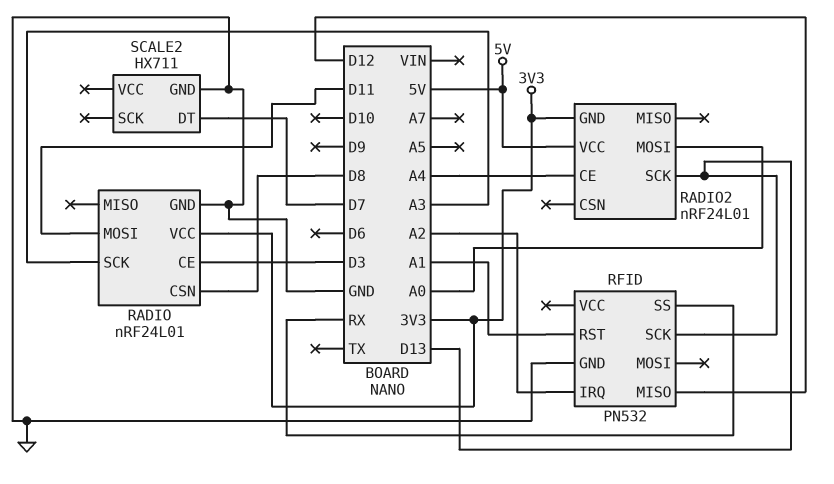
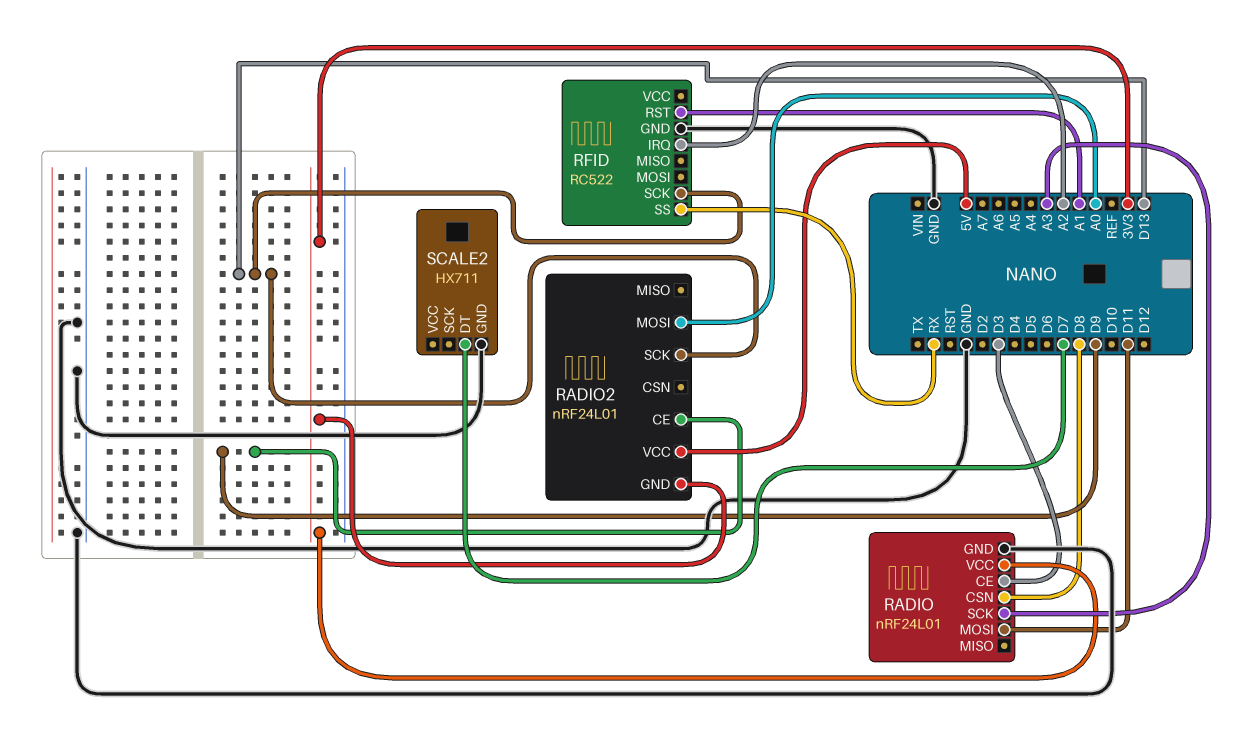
RADIO2 pin CE: A4 -> D9
RFID: PN532 -> RC522
RFID pin MISO: D12 -> none

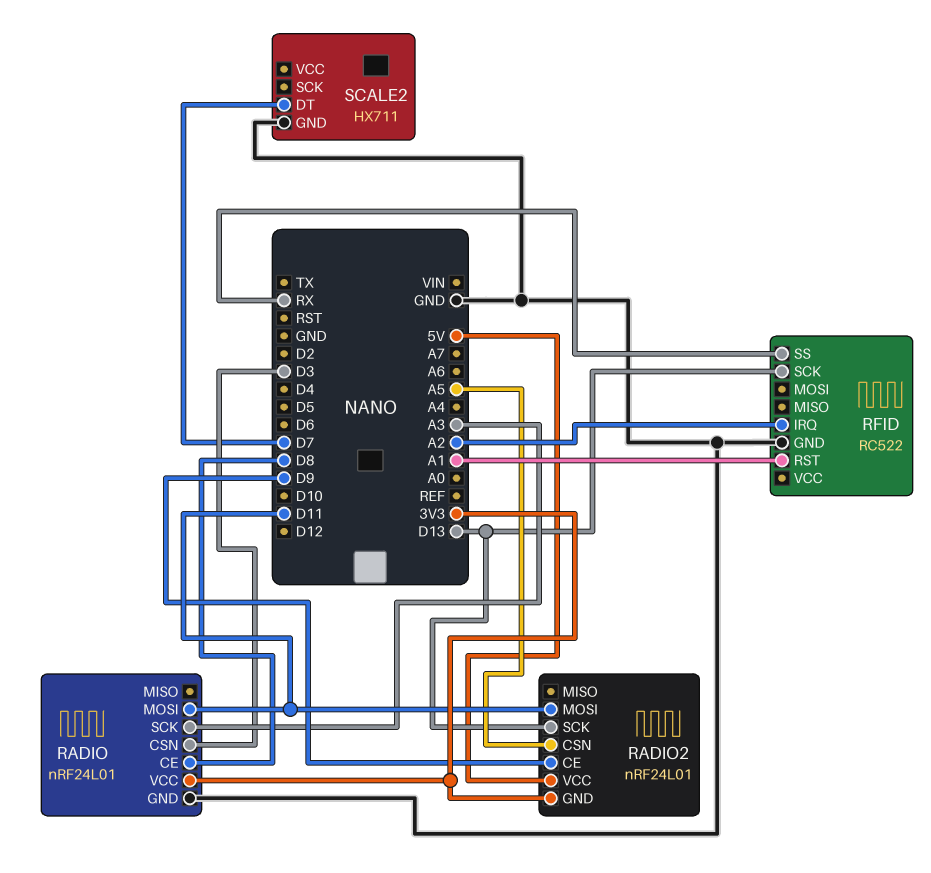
RADIO pin CE: D3 -> D8
RADIO pin CSN: D8 -> D3
RADIO2 pin CSN: none -> A5
RADIO2 pin MOSI: A0 -> D11

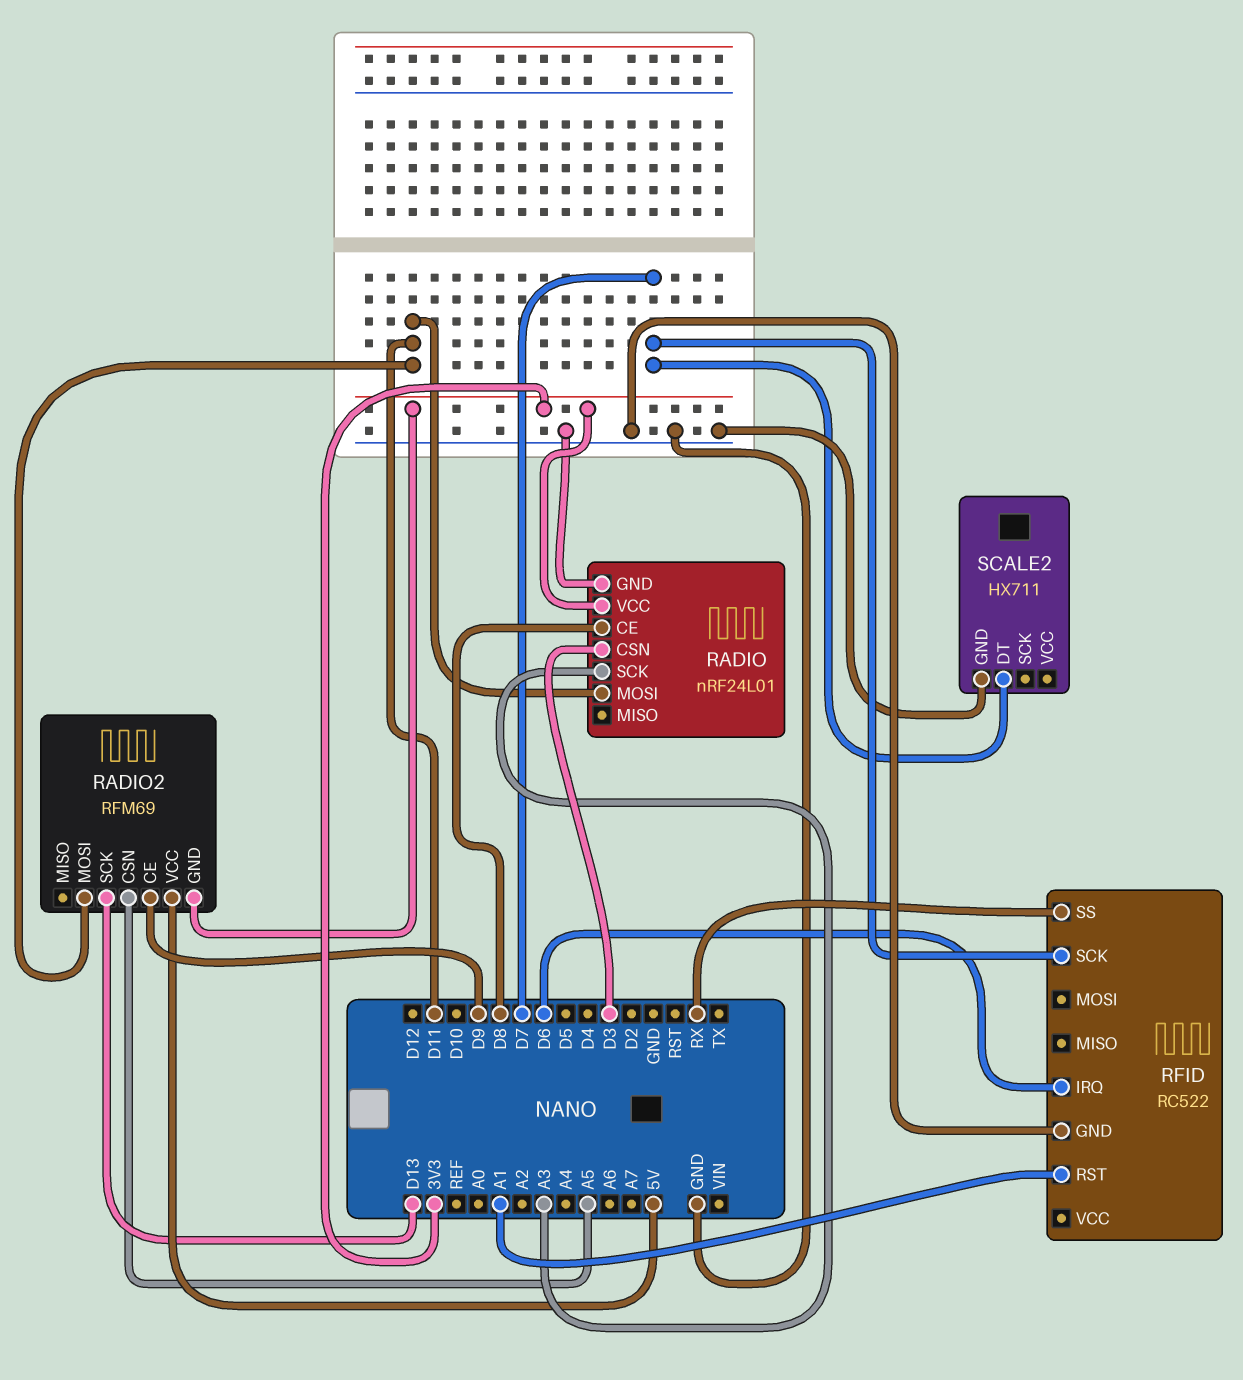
RADIO2: nRF24L01 -> RFM69
RFID pin IRQ: A2 -> D6
RFID pin SCK: D13 -> D7

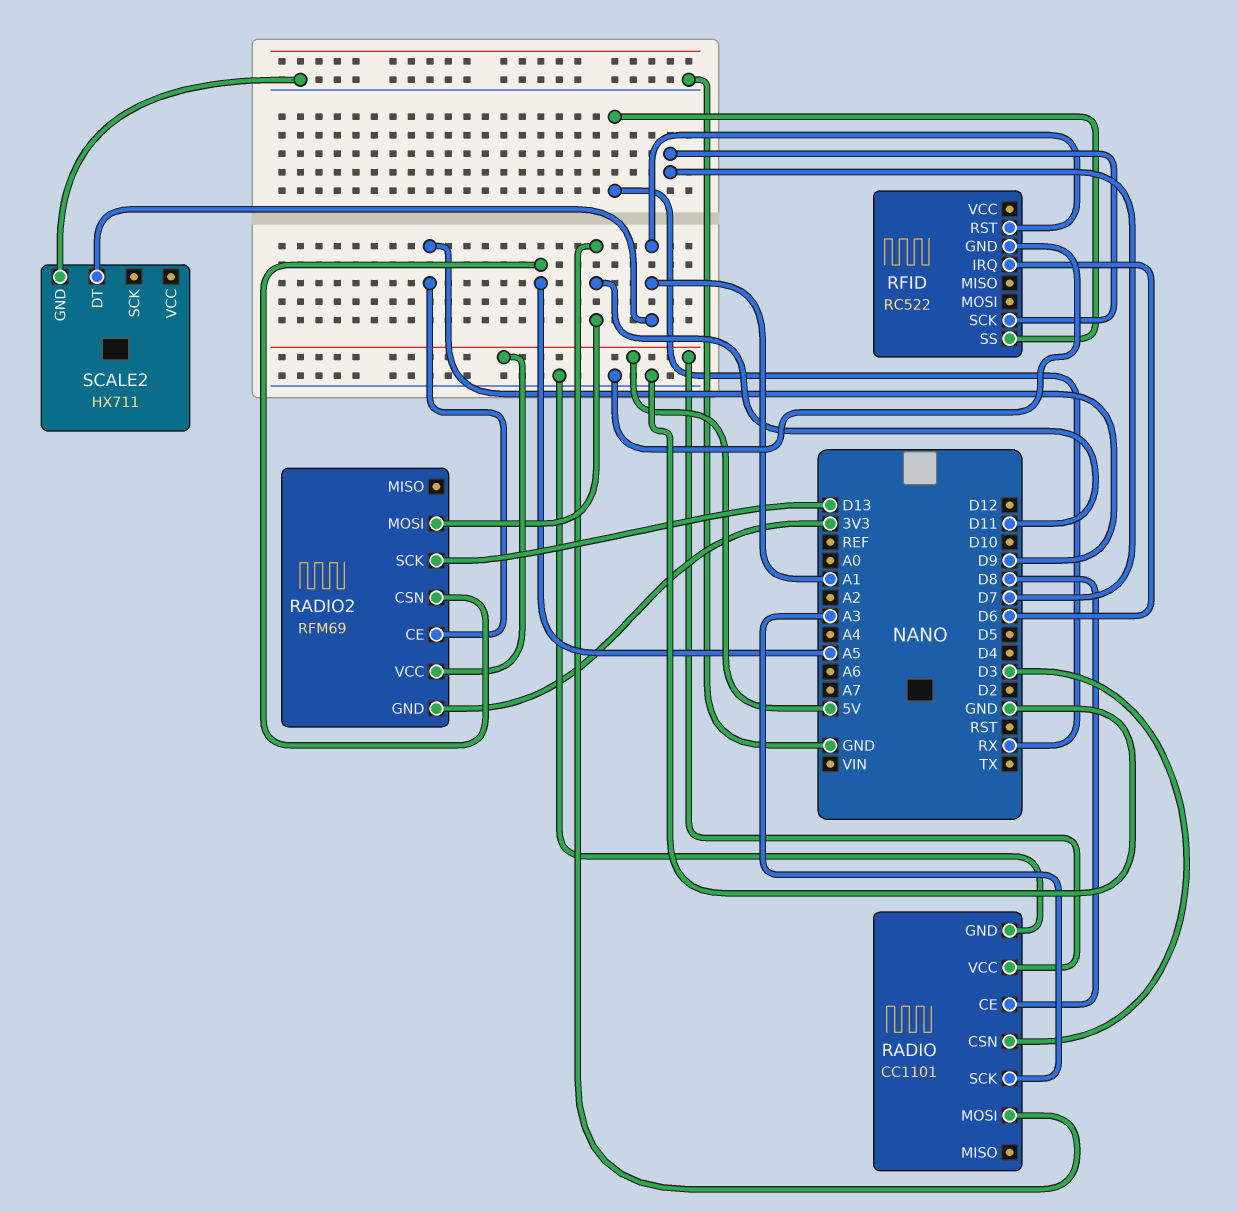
RADIO: nRF24L01 -> CC1101
RADIO pin VCC: 3V3 -> 5V
SCALE2 pin DT: D7 -> A1

